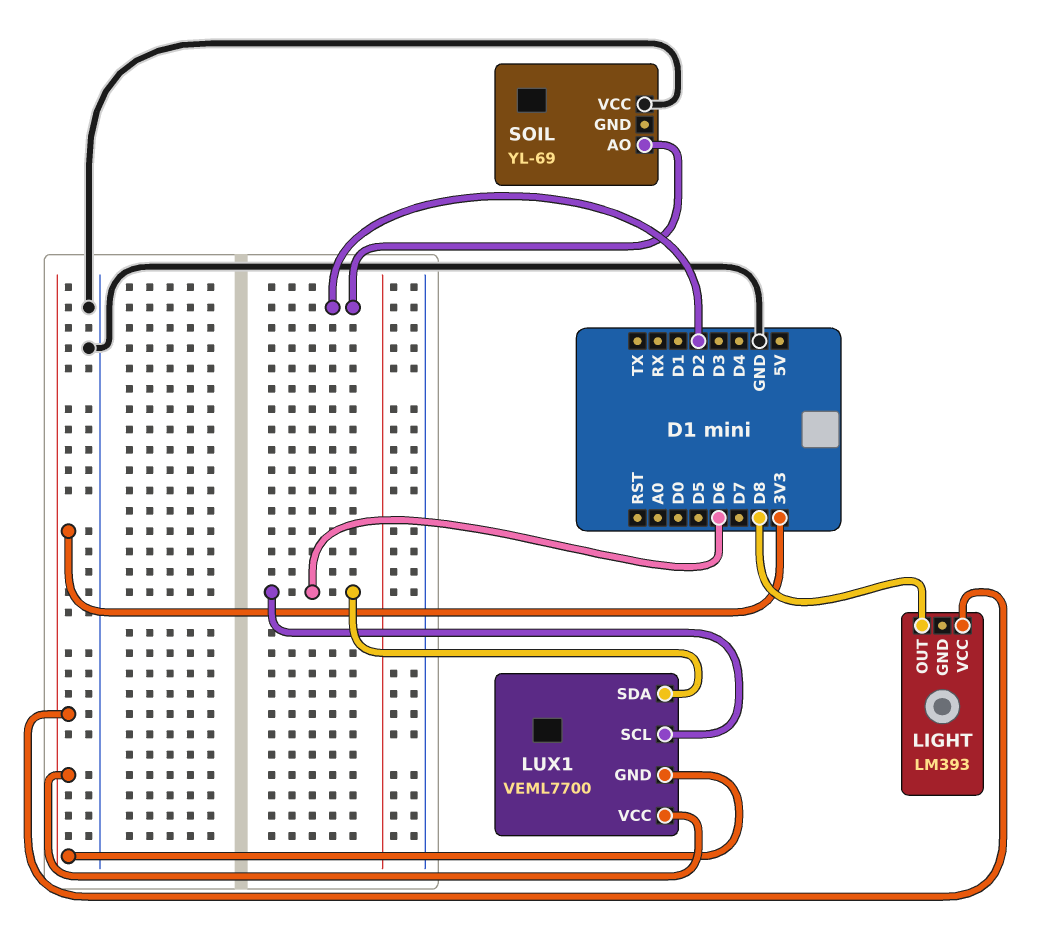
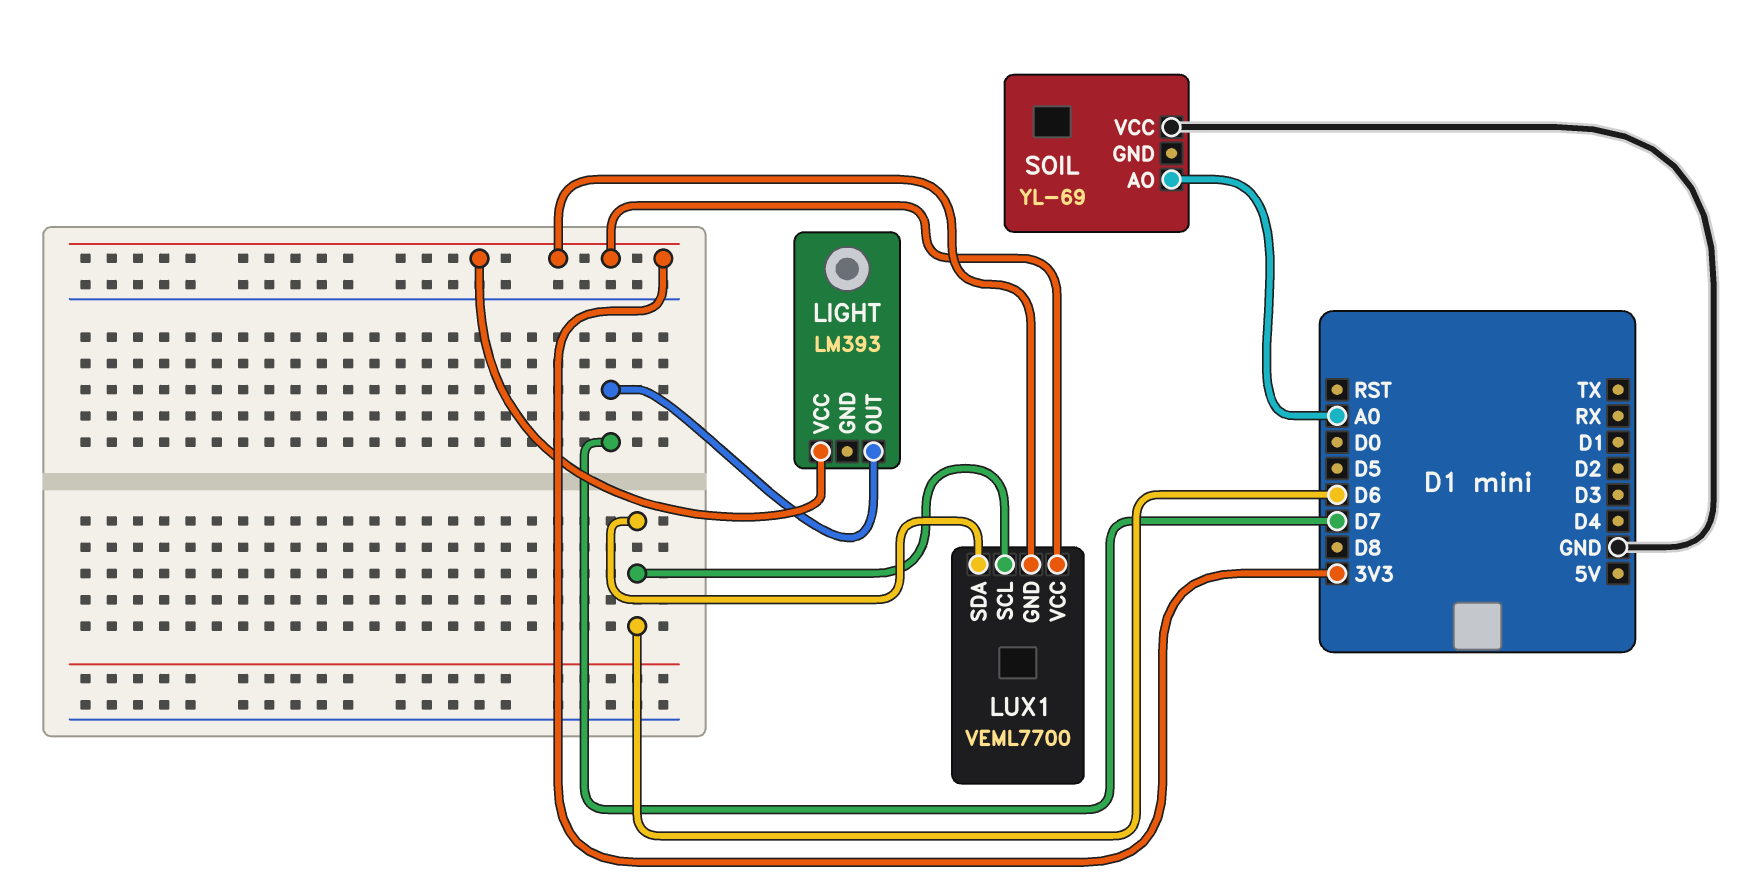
LIGHT pin OUT: D8 -> D7
SOIL pin AO: D2 -> A0

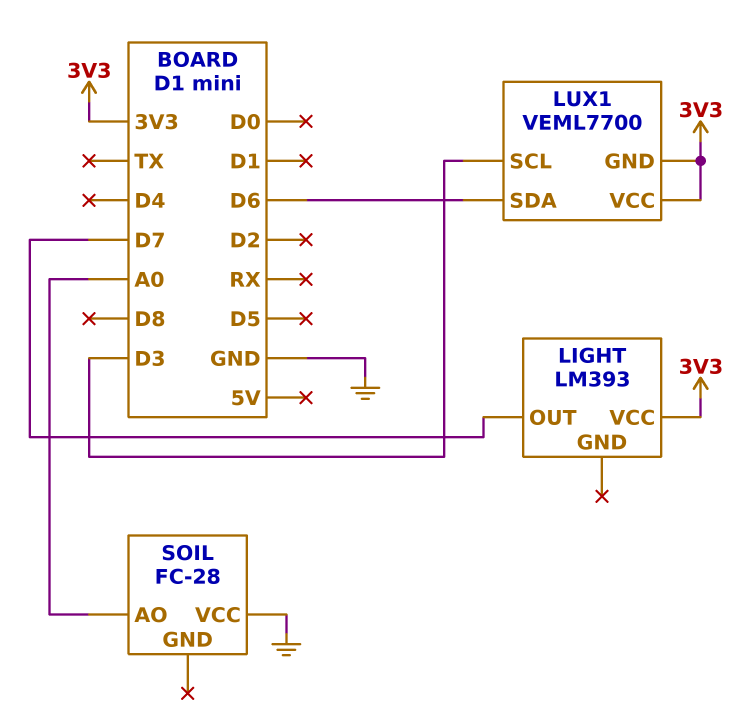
LUX1 pin SCL: D6 -> D3
SOIL: YL-69 -> FC-28

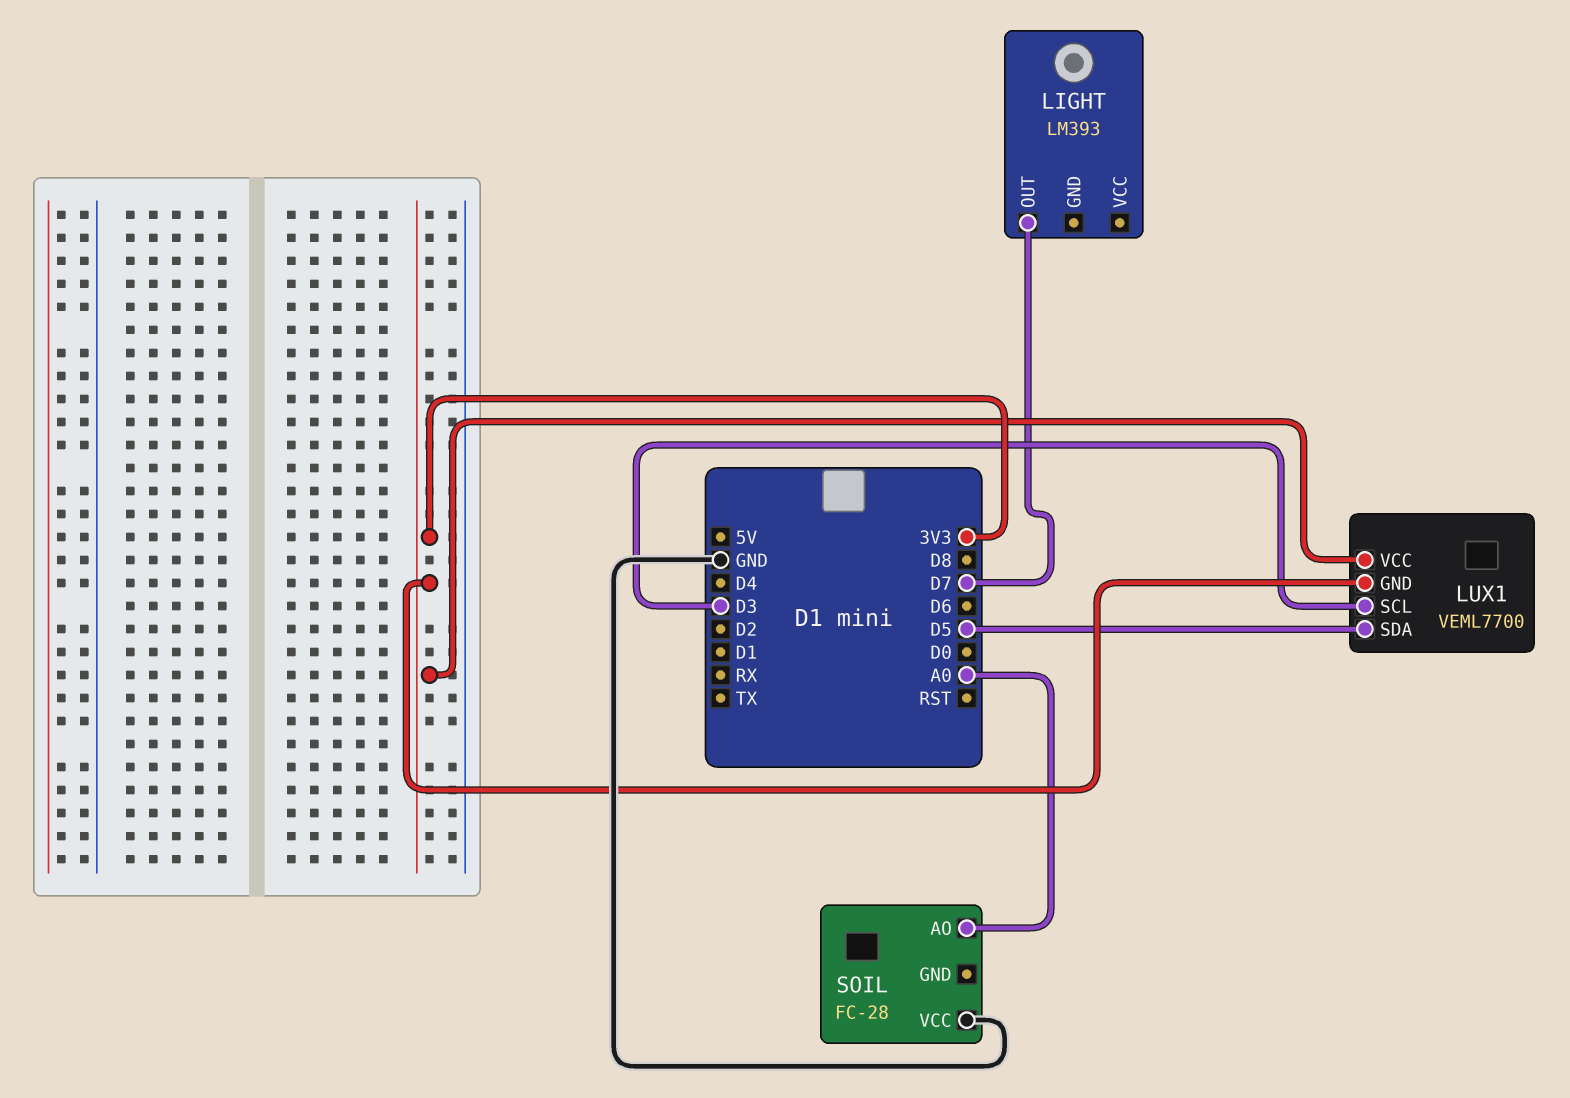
LIGHT pin VCC: 3V3 -> none
LUX1 pin SDA: D6 -> D5

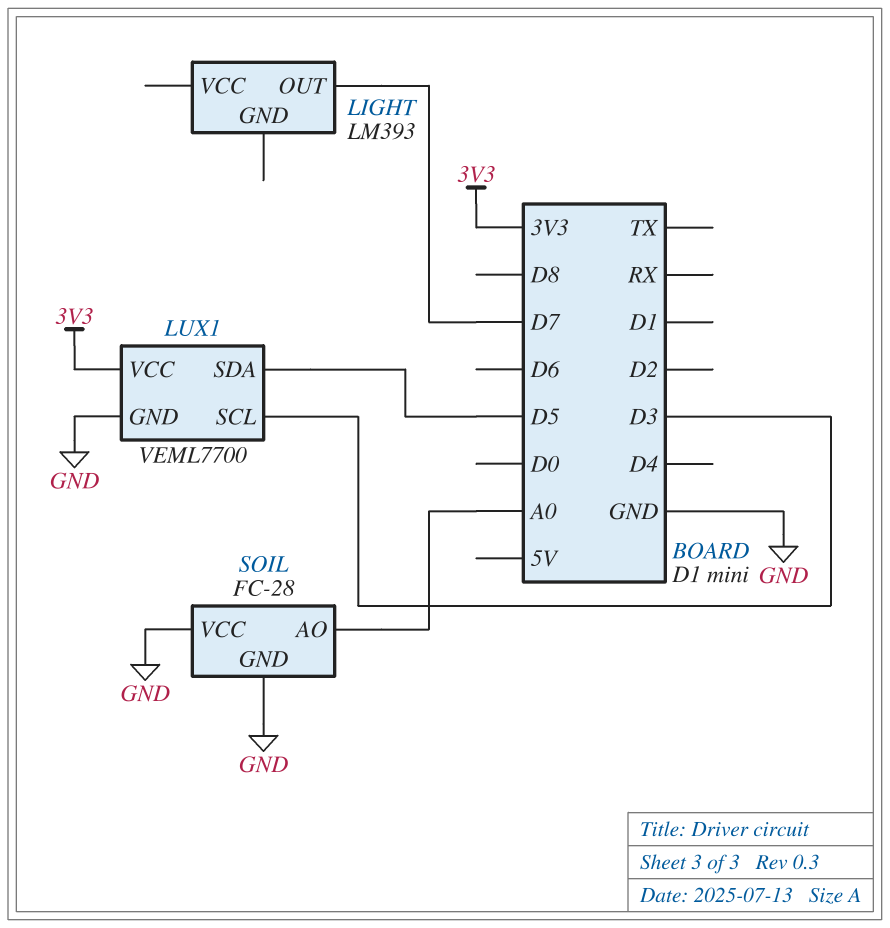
LUX1 pin GND: 3V3 -> GND
SOIL pin GND: none -> GND

